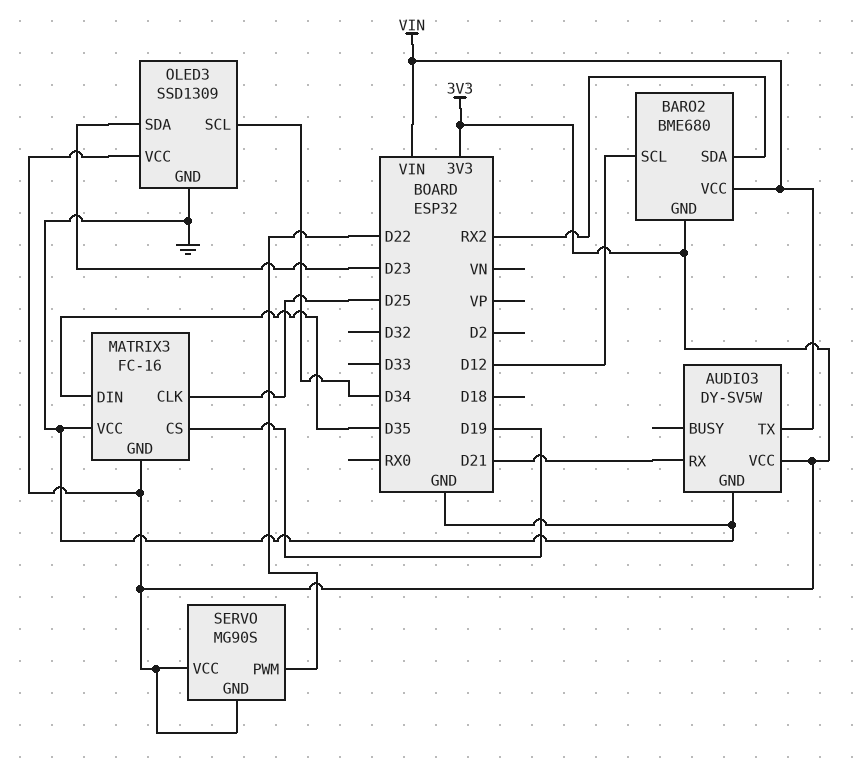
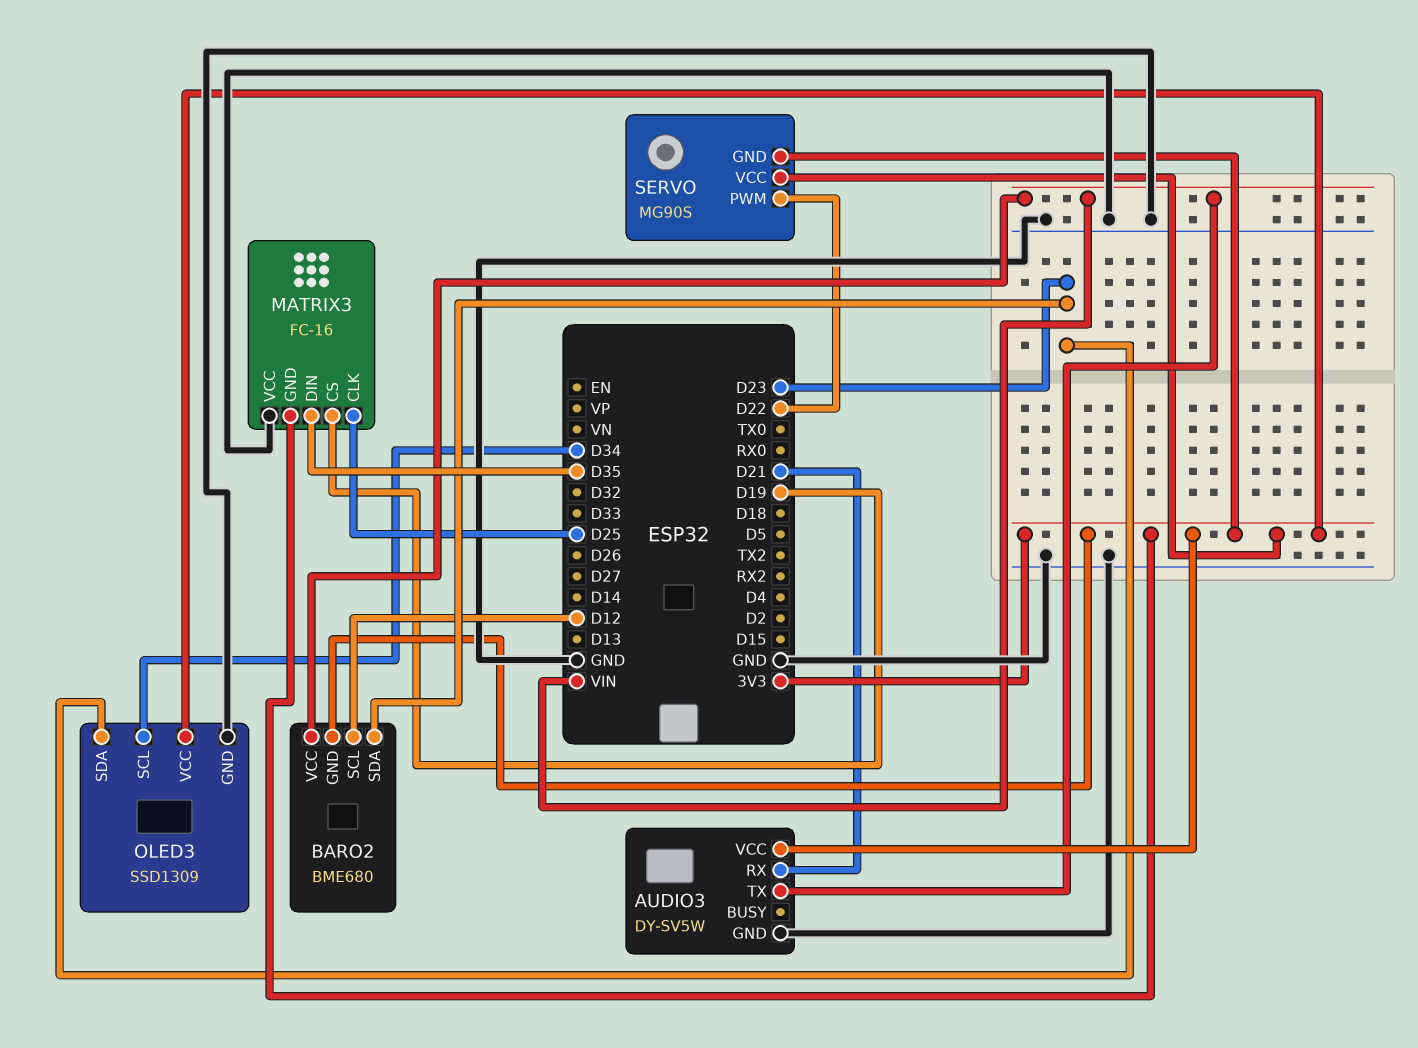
BARO2 pin SDA: RX2 -> D23

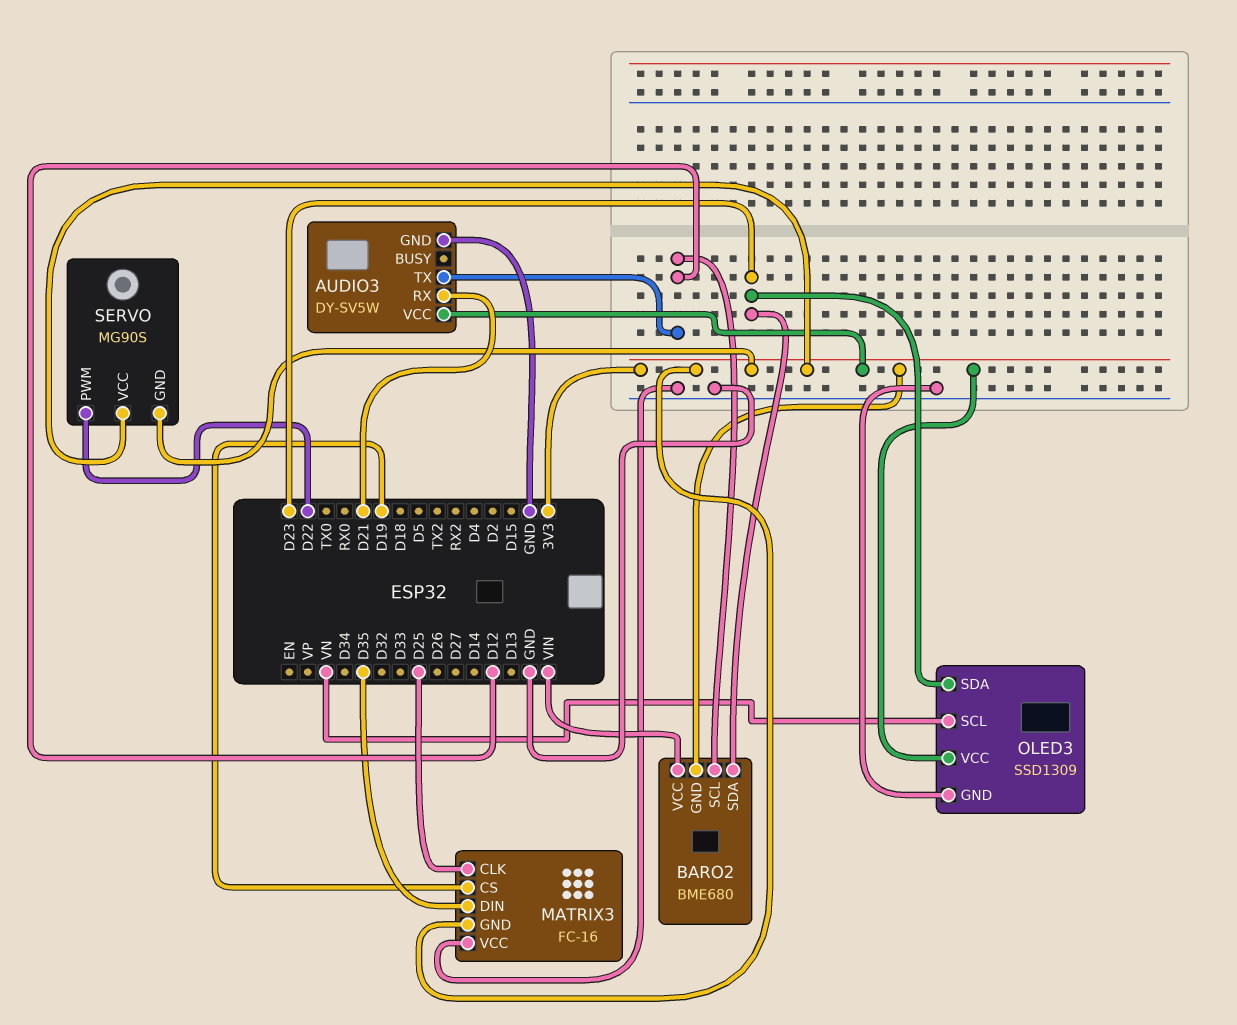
AUDIO3 pin TX: VIN -> D12
OLED3 pin SCL: D34 -> VN

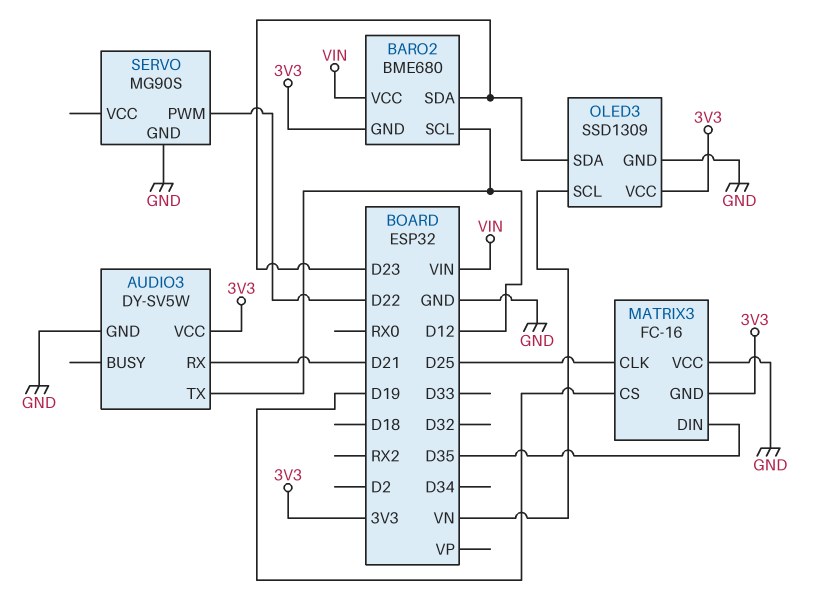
SERVO pin GND: 3V3 -> GND
SERVO pin VCC: 3V3 -> none

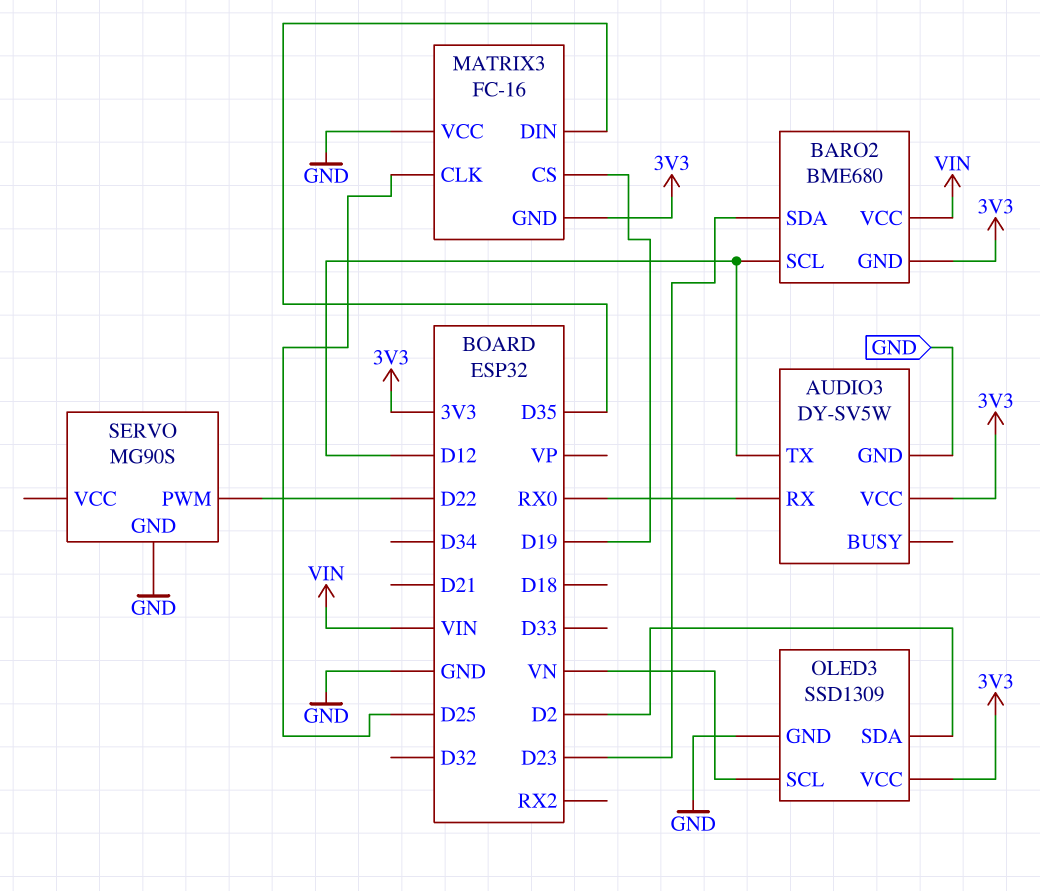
AUDIO3 pin RX: D21 -> RX0
OLED3 pin SDA: D23 -> D2

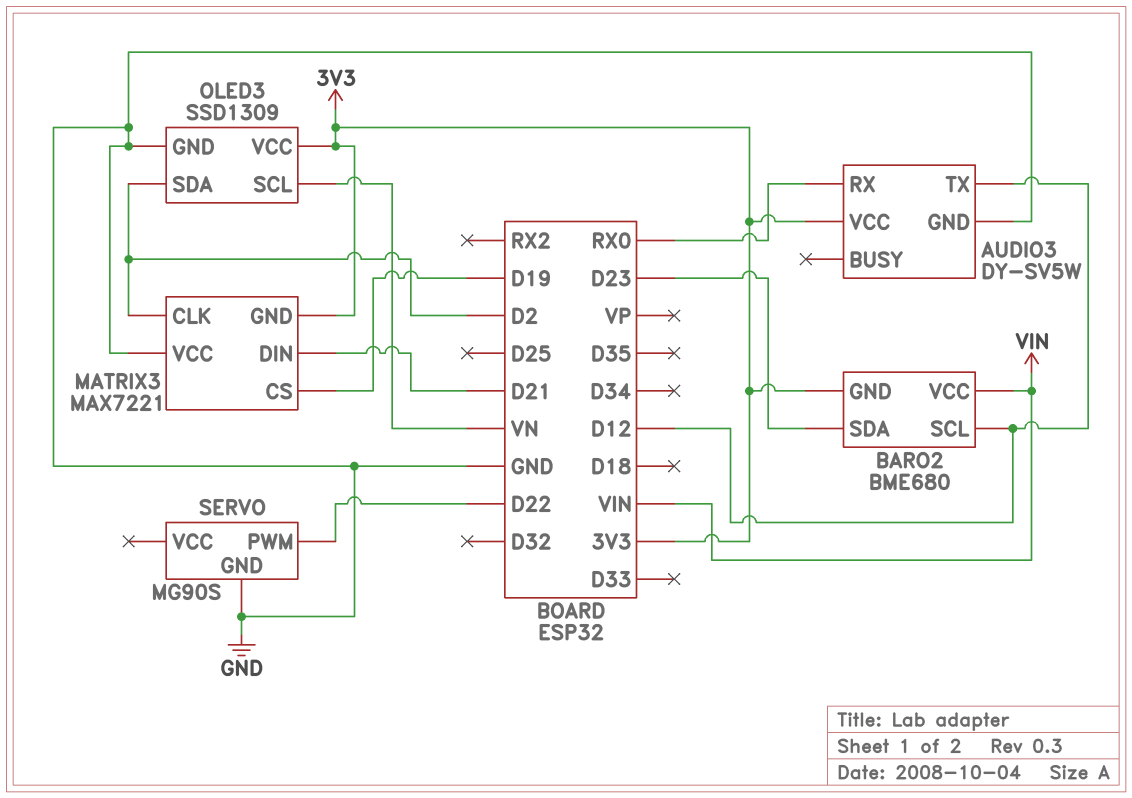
MATRIX3: FC-16 -> MAX7221
MATRIX3 pin CLK: D25 -> D2
MATRIX3 pin DIN: D35 -> D21

